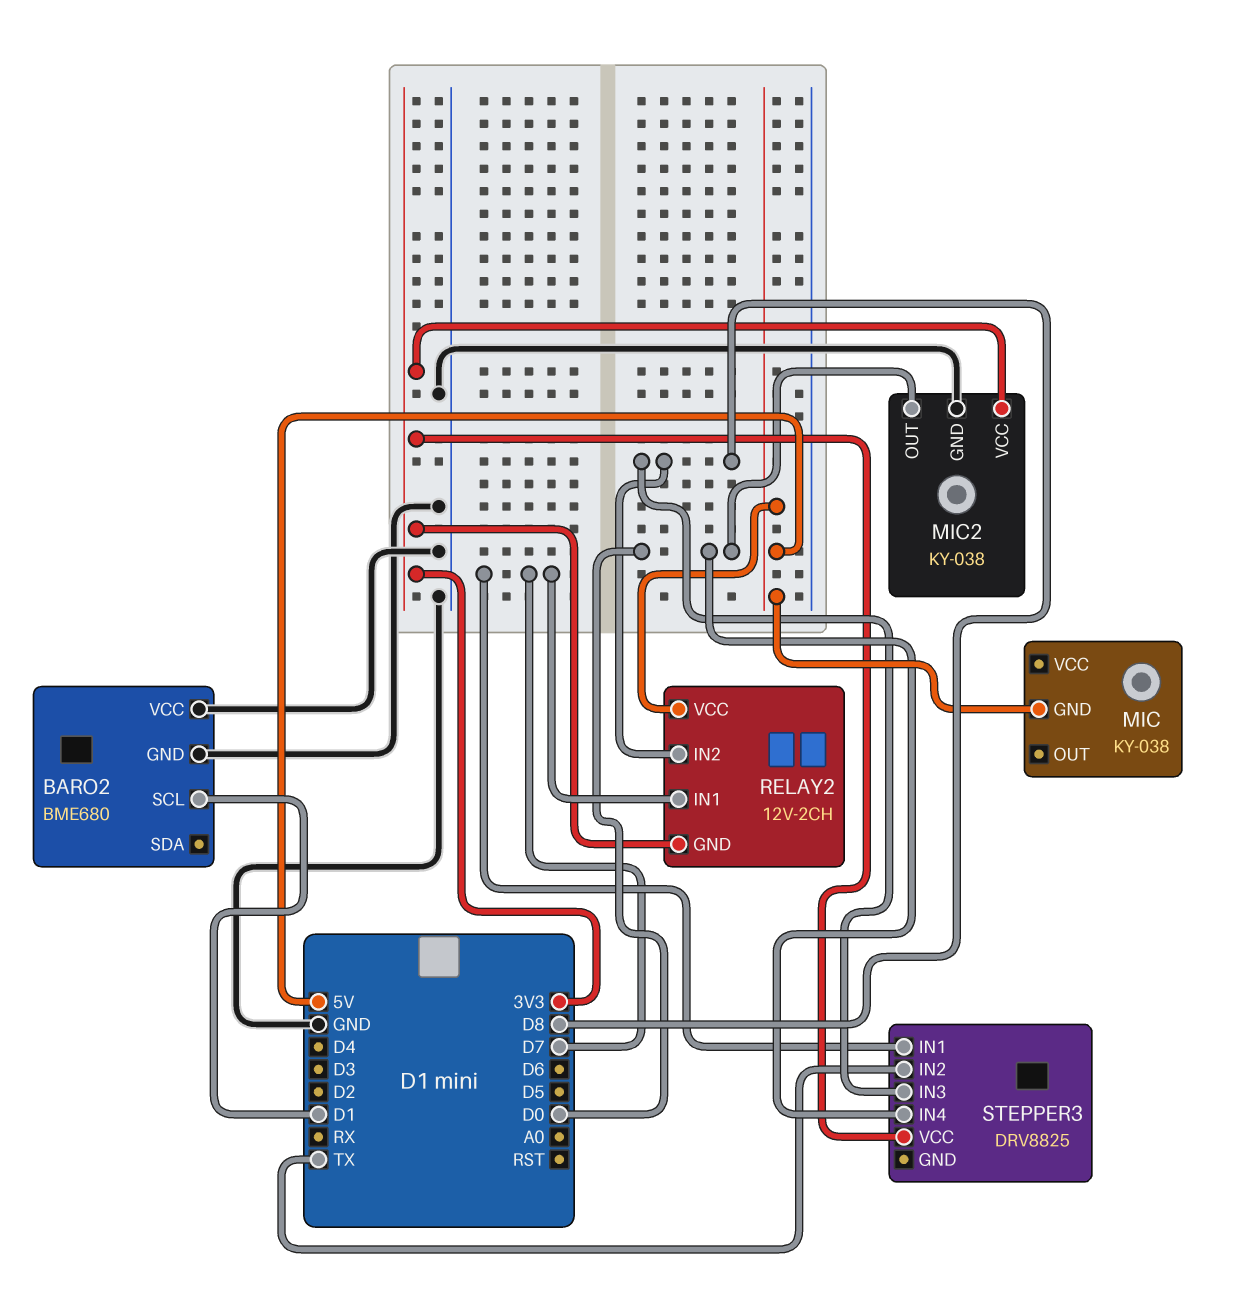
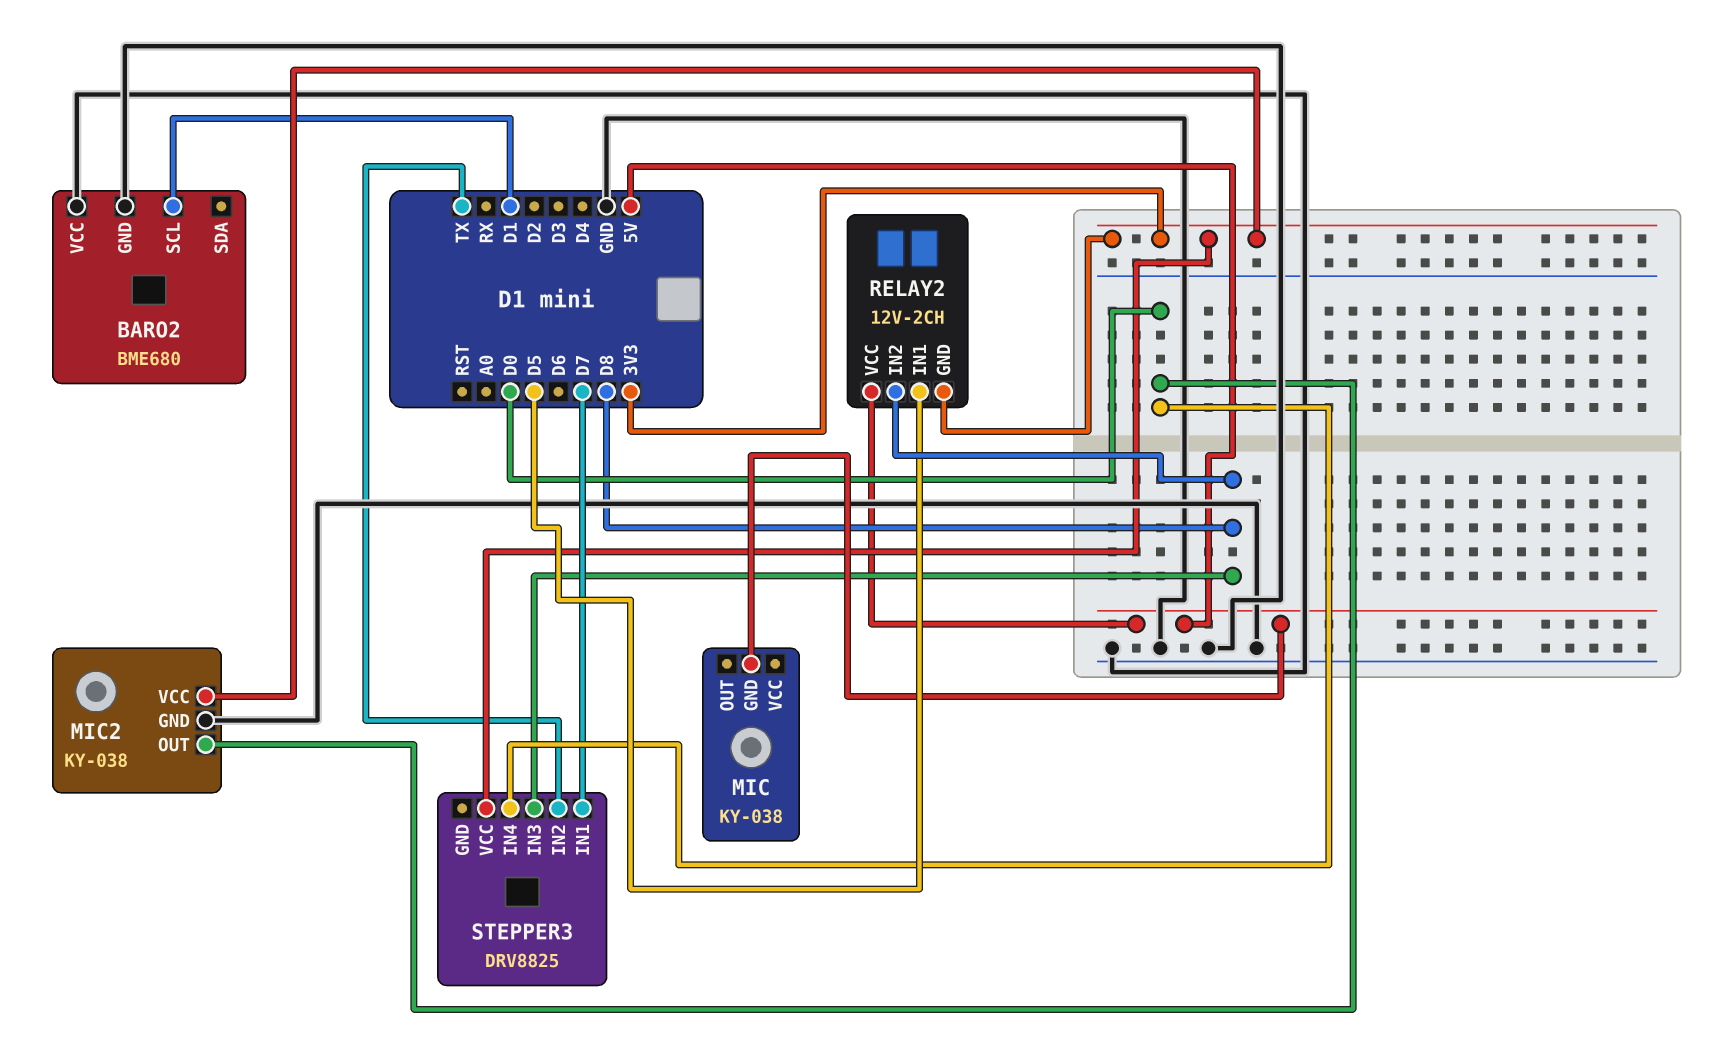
RELAY2 pin IN1: D7 -> D5

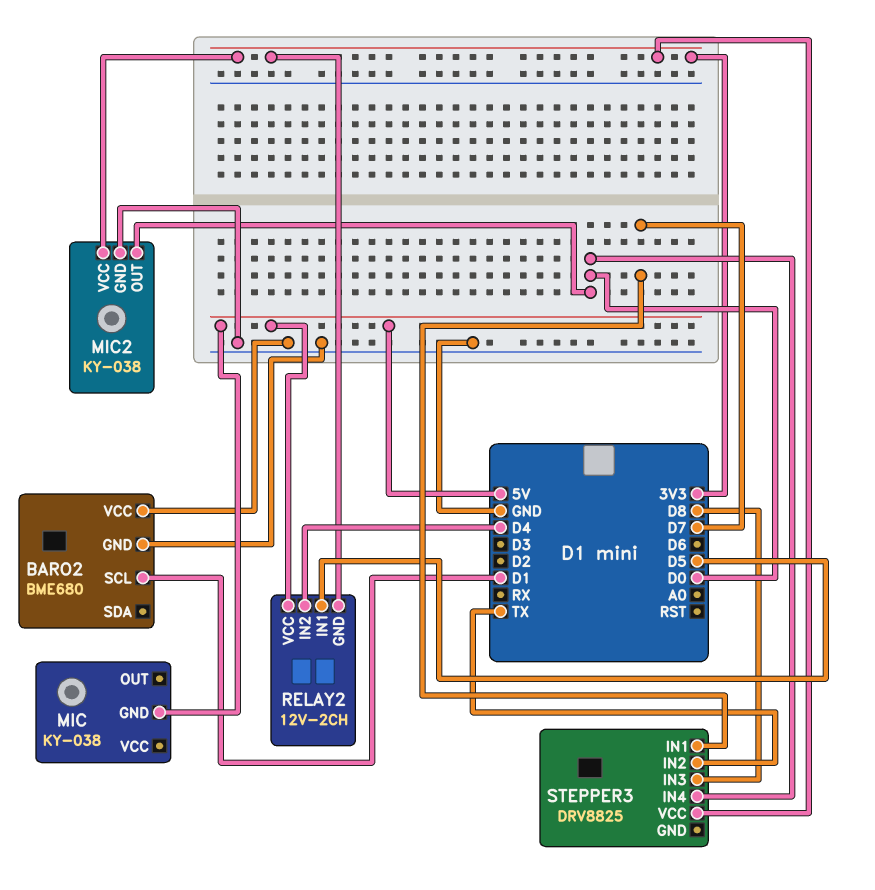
RELAY2 pin IN2: D8 -> D4

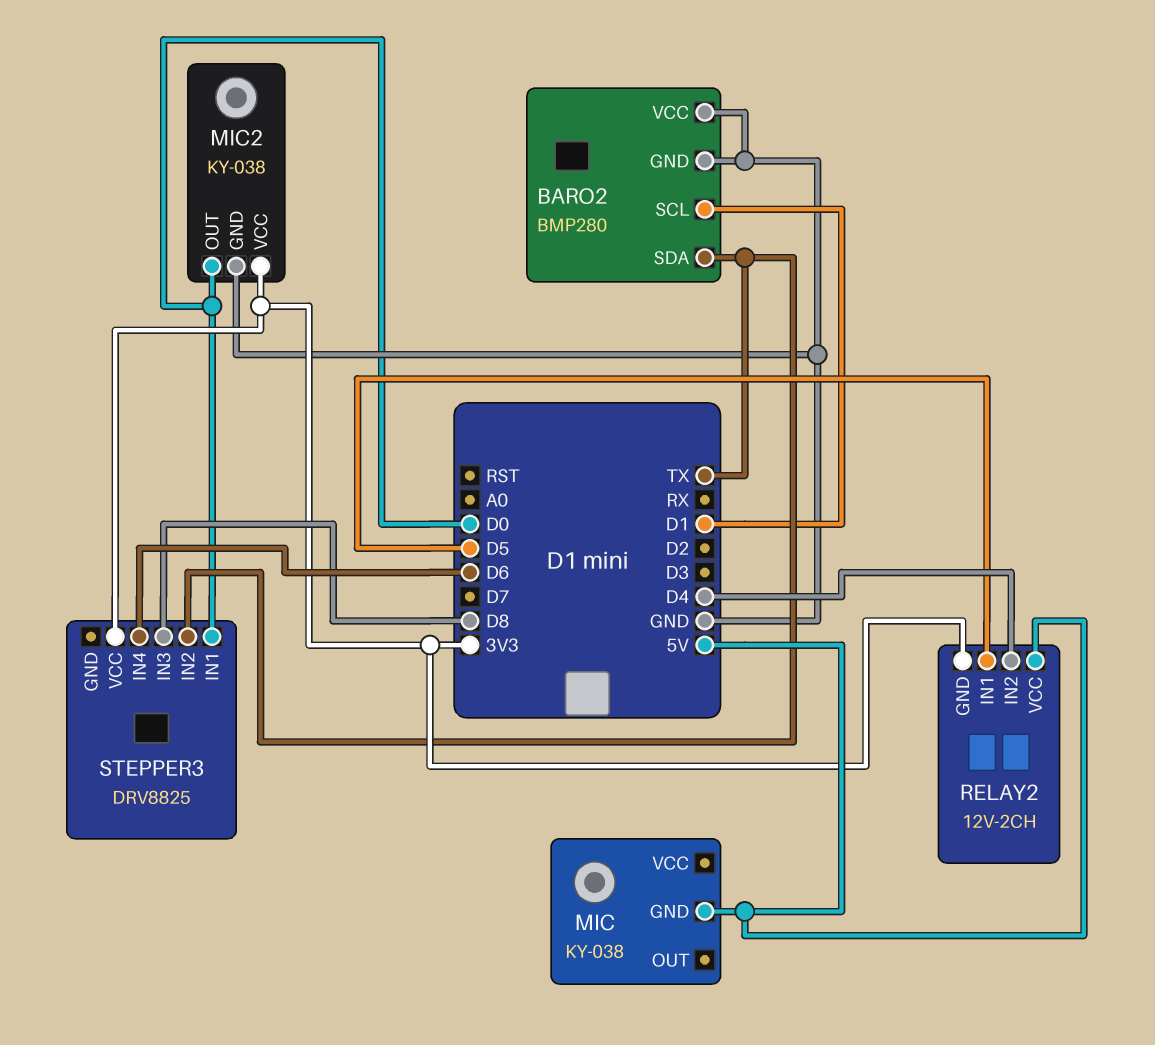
BARO2: BME680 -> BMP280
BARO2 pin SDA: none -> TX
STEPPER3 pin IN1: D7 -> D0
STEPPER3 pin IN4: D0 -> D6

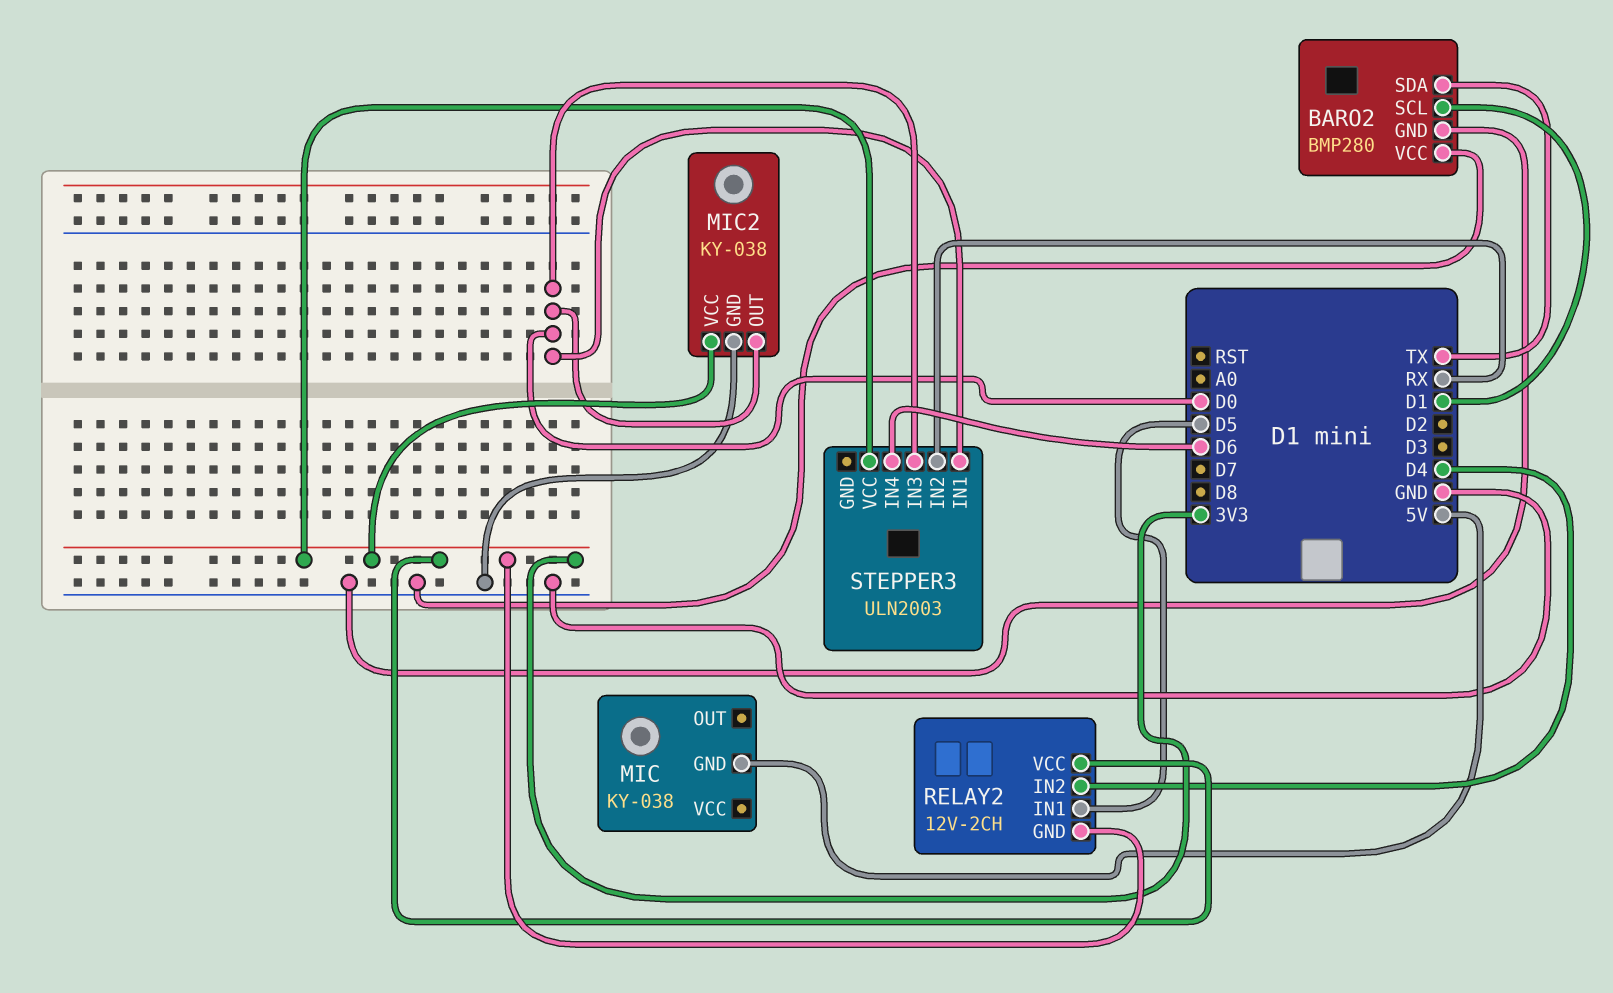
RELAY2 pin VCC: 5V -> 3V3
STEPPER3: DRV8825 -> ULN2003
STEPPER3 pin IN2: TX -> RX
STEPPER3 pin IN3: D8 -> D0

